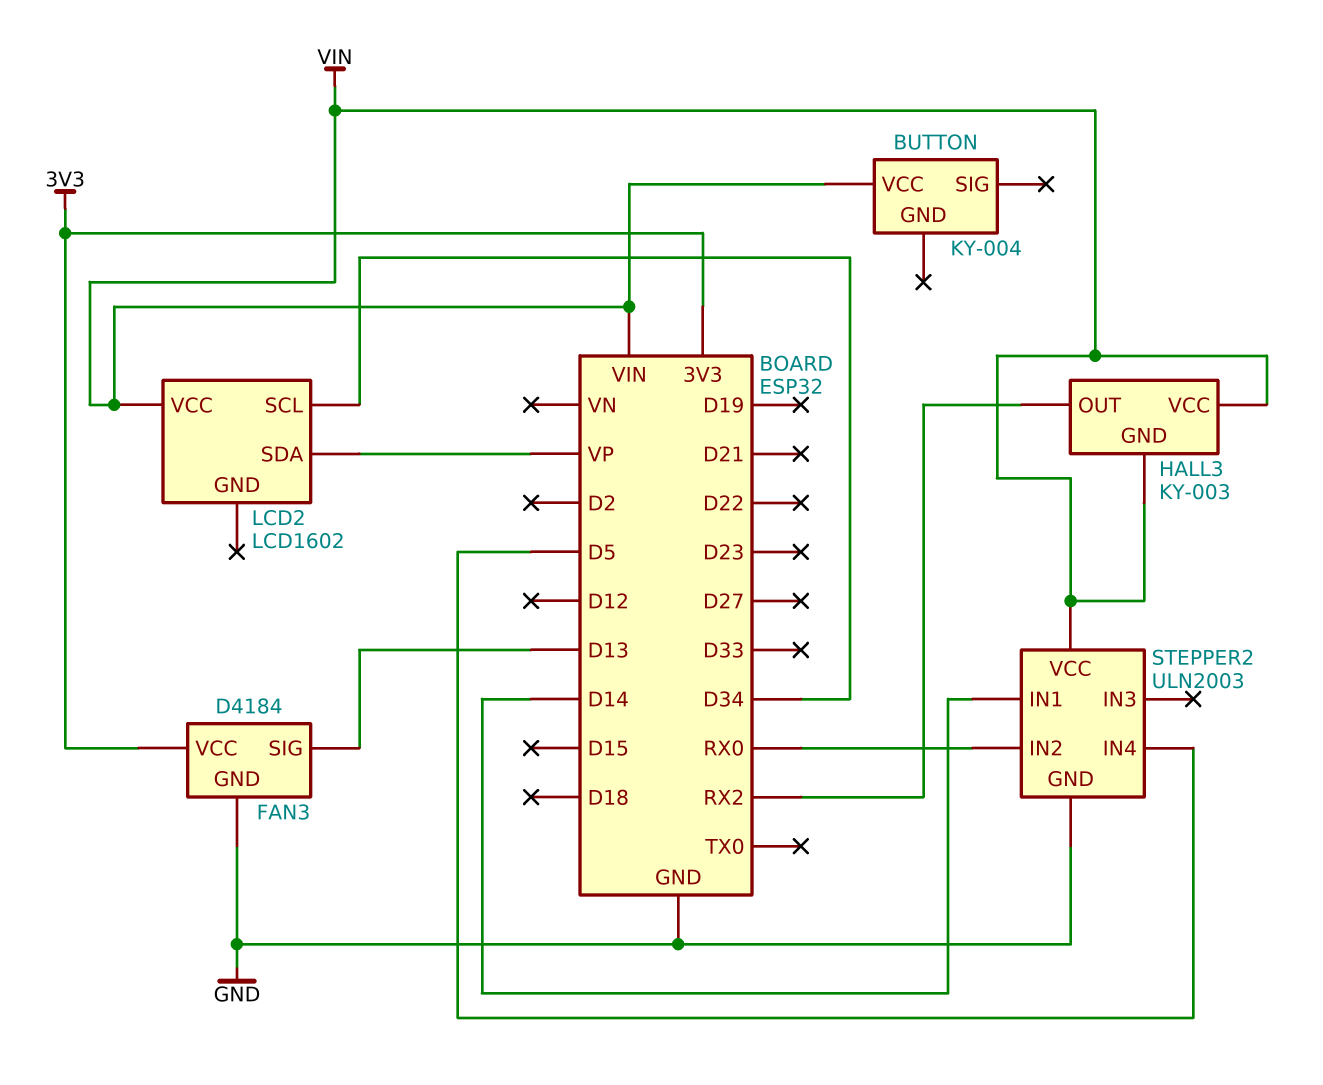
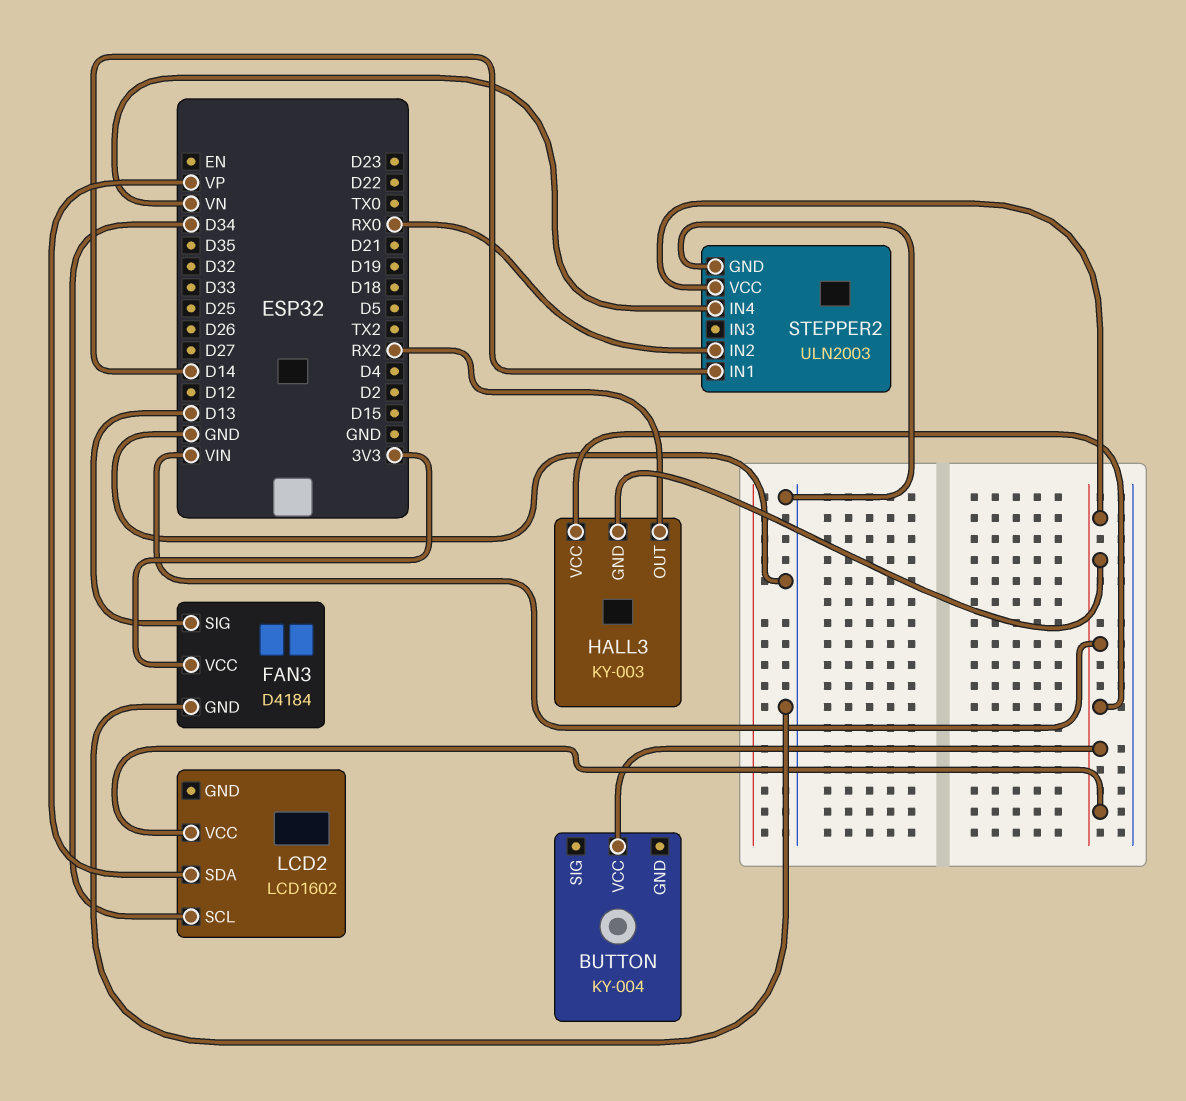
STEPPER2 pin IN4: D5 -> VN

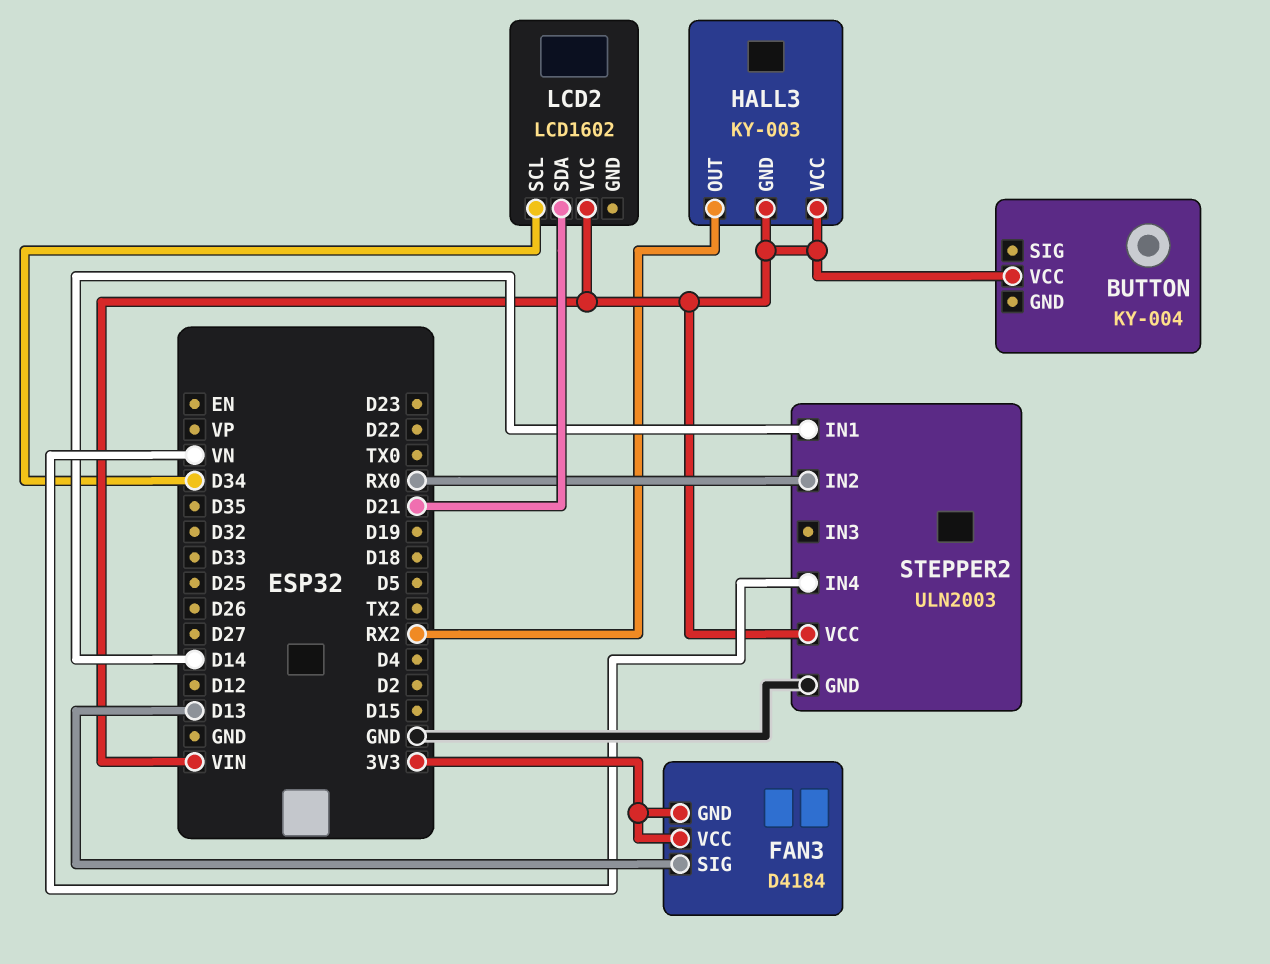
FAN3 pin GND: GND -> 3V3
LCD2 pin SDA: VP -> D21

